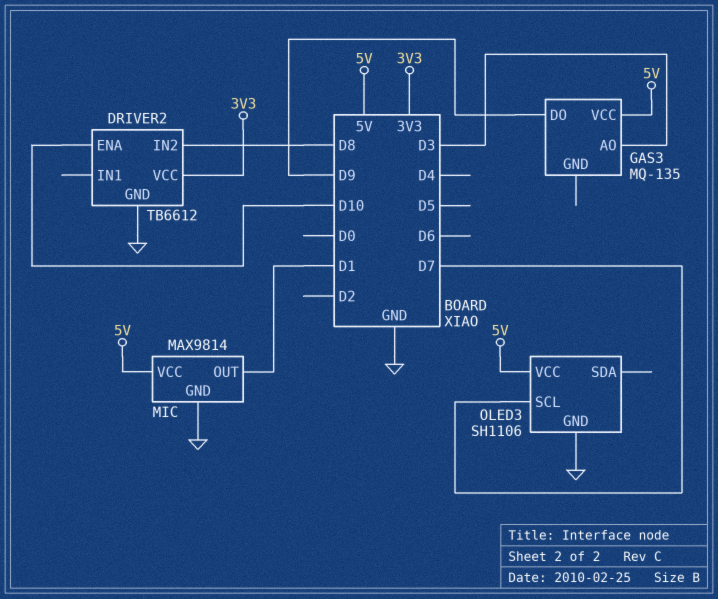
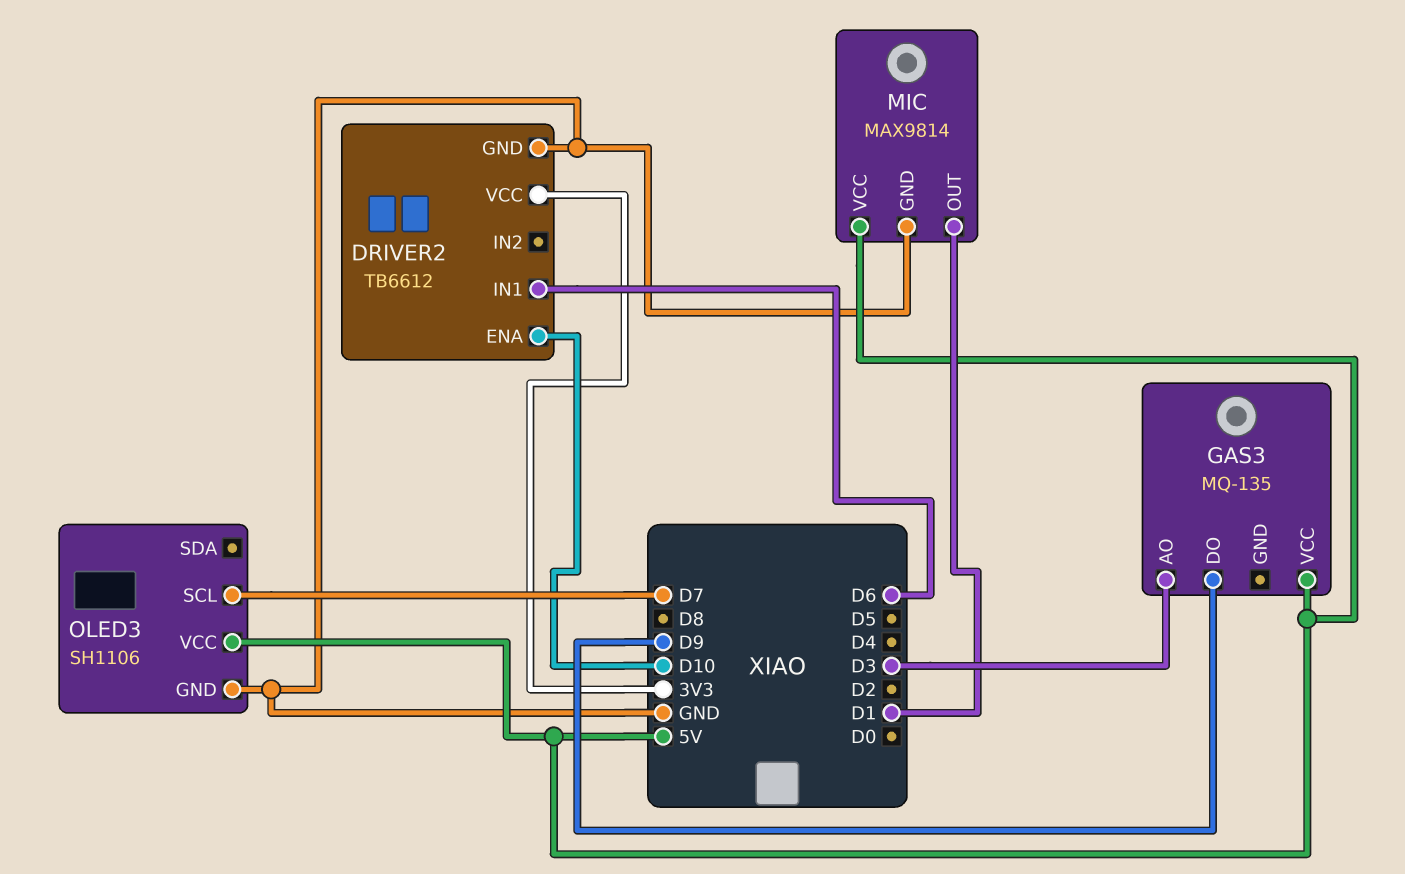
DRIVER2 pin IN1: none -> D6
DRIVER2 pin IN2: D8 -> none

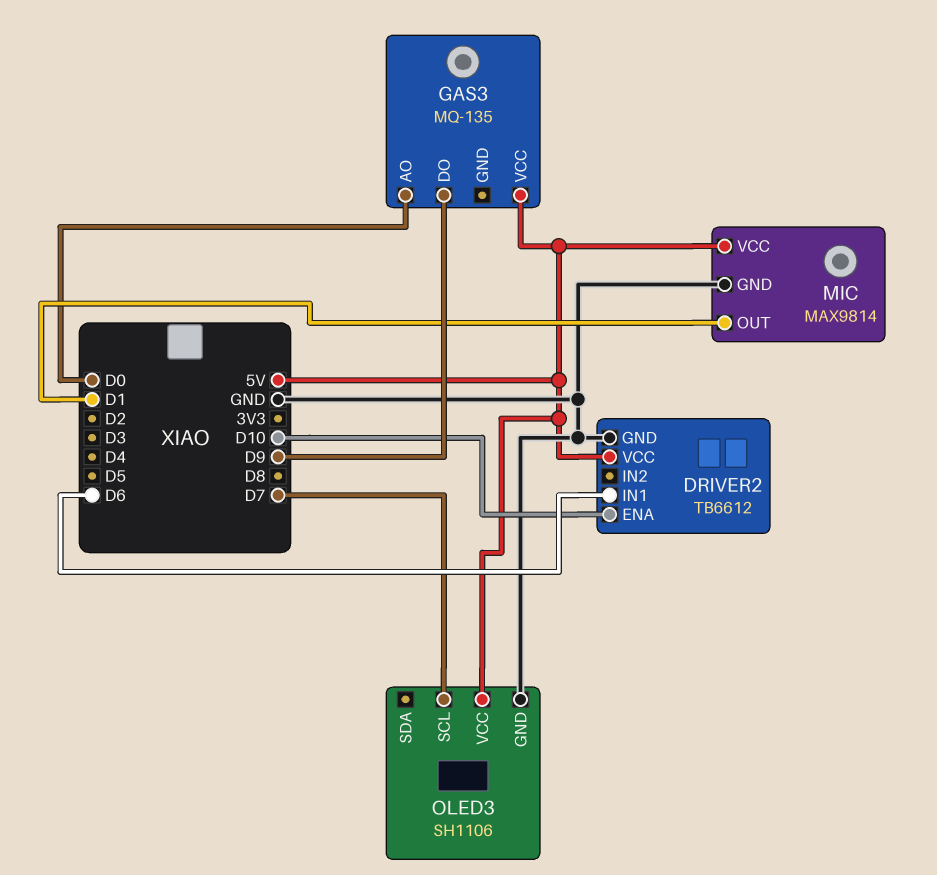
DRIVER2 pin VCC: 3V3 -> 5V
GAS3 pin AO: D3 -> D0

